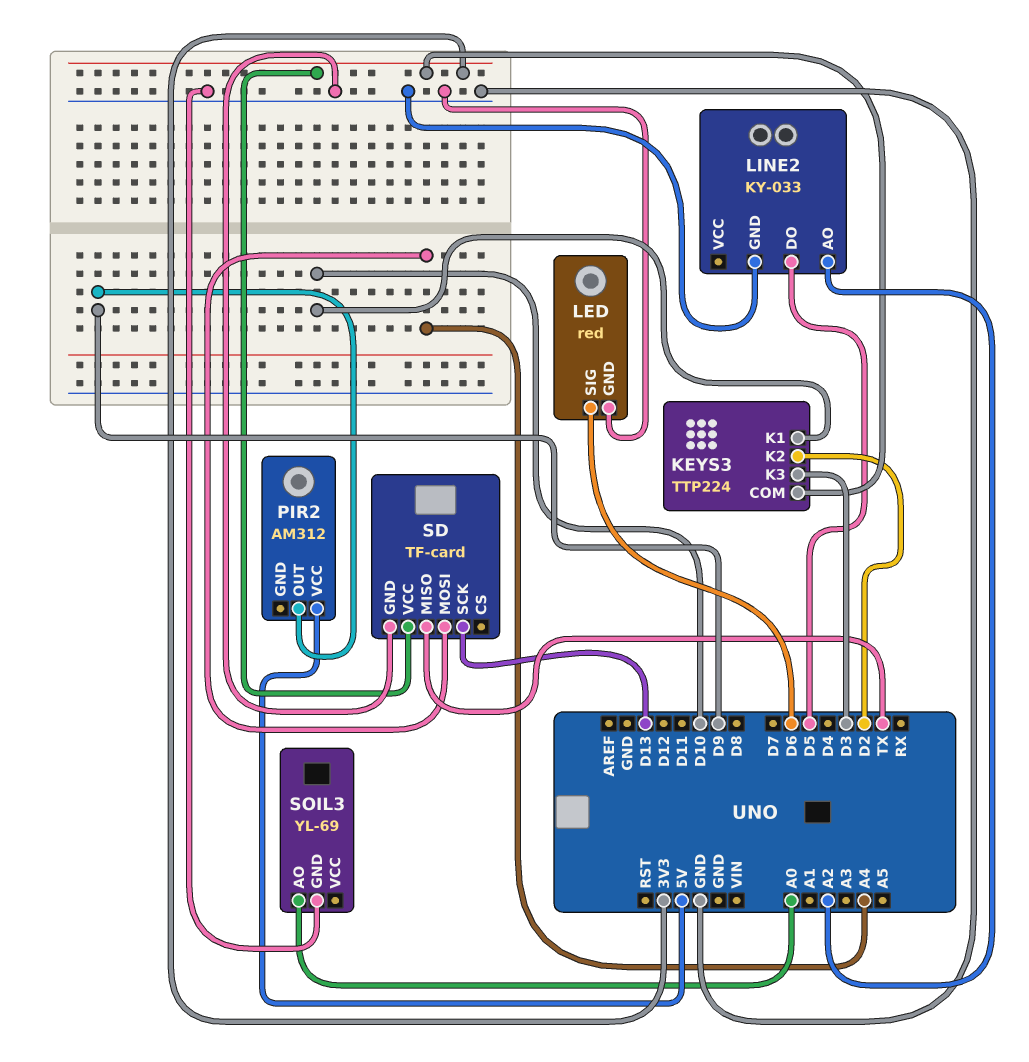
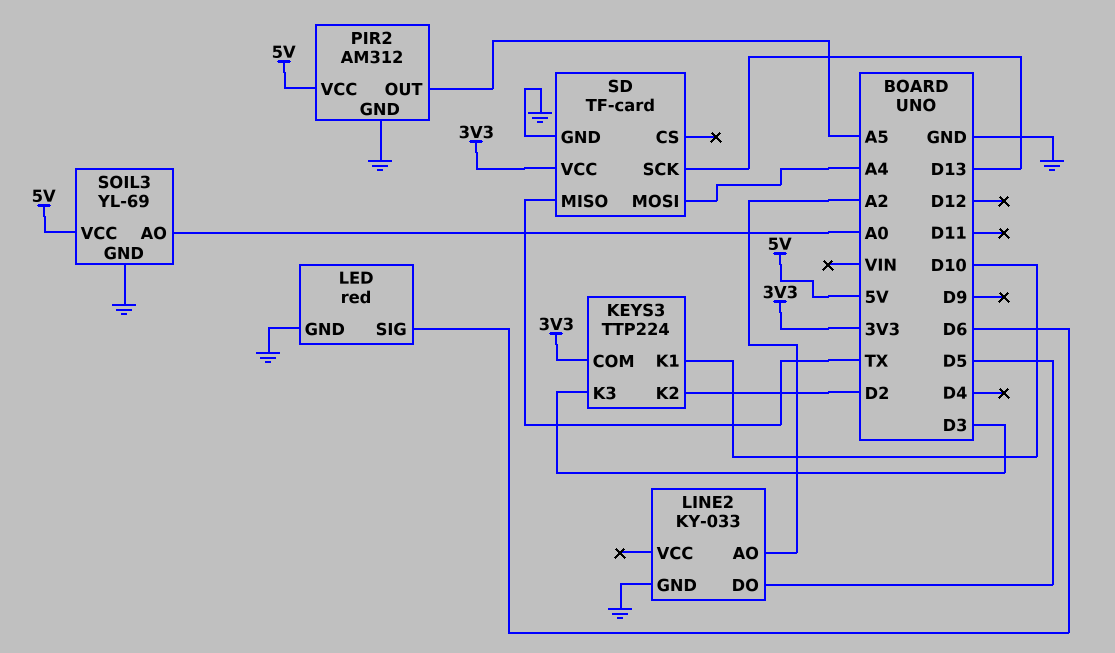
PIR2 pin GND: none -> GND
PIR2 pin OUT: D9 -> A5
SOIL3 pin VCC: none -> 5V

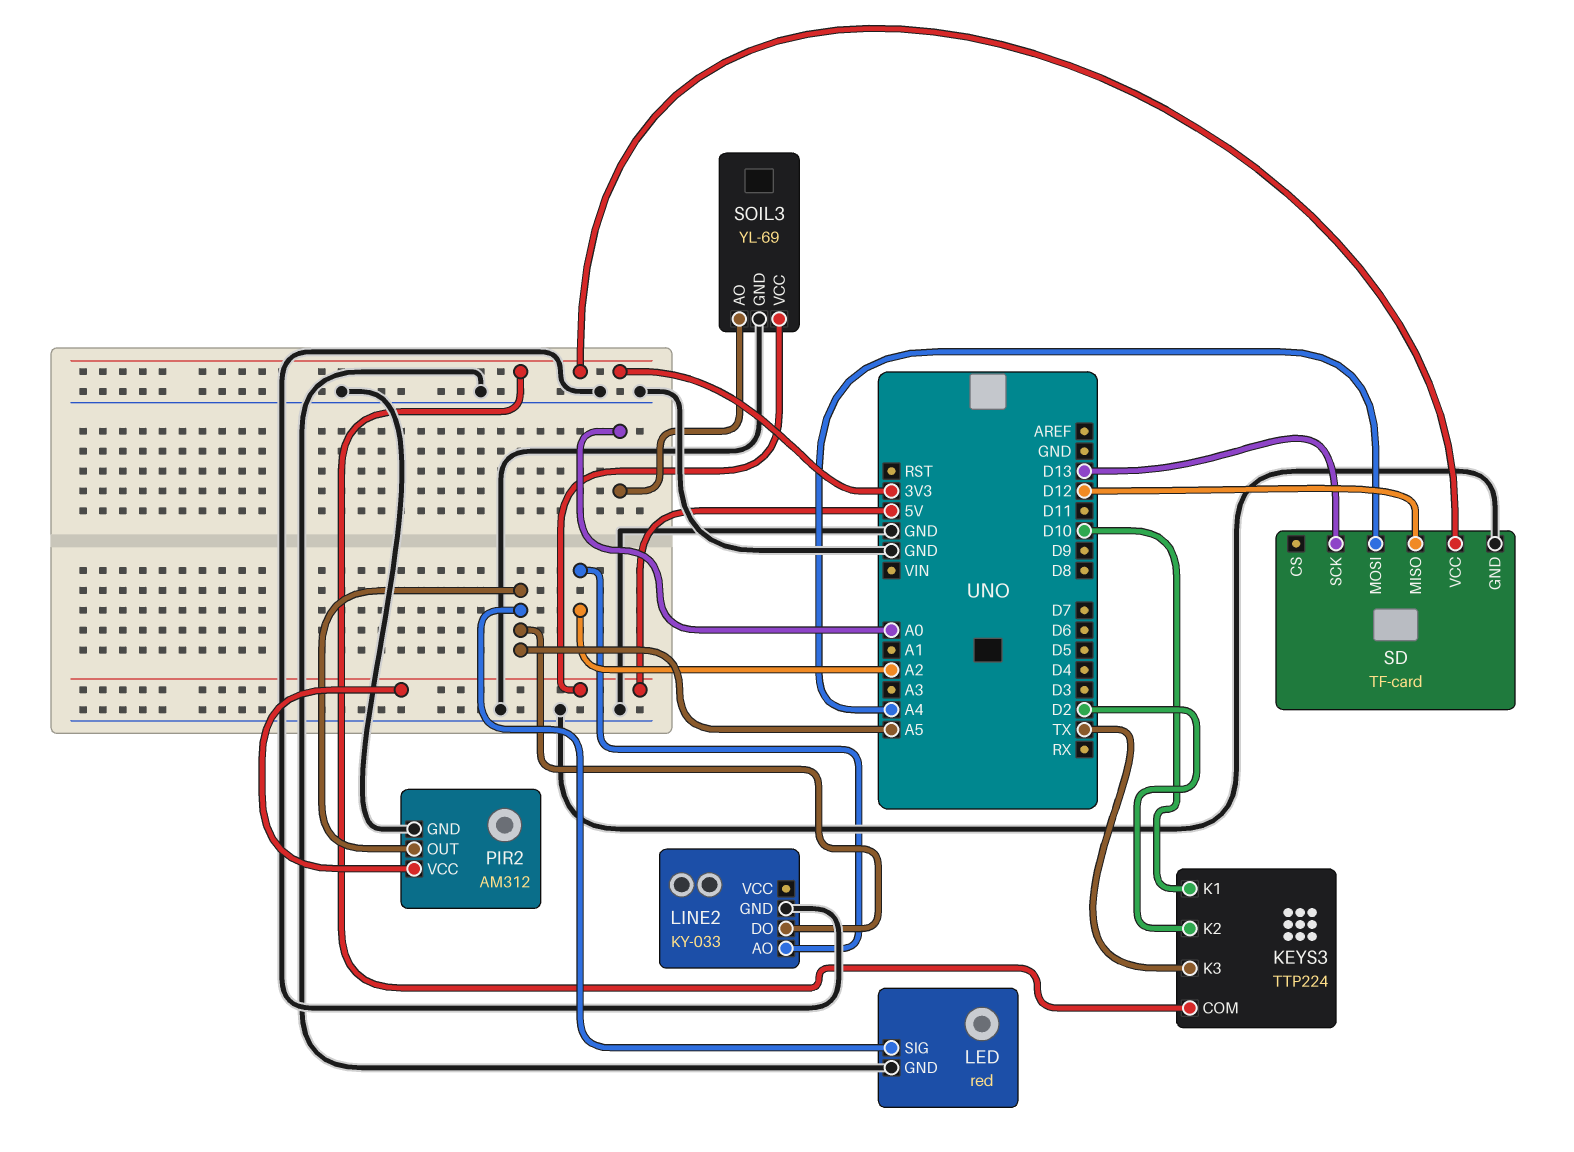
KEYS3 pin K3: D3 -> TX
LED pin SIG: D6 -> A5
LINE2 pin DO: D5 -> A5
SD pin MISO: TX -> D12

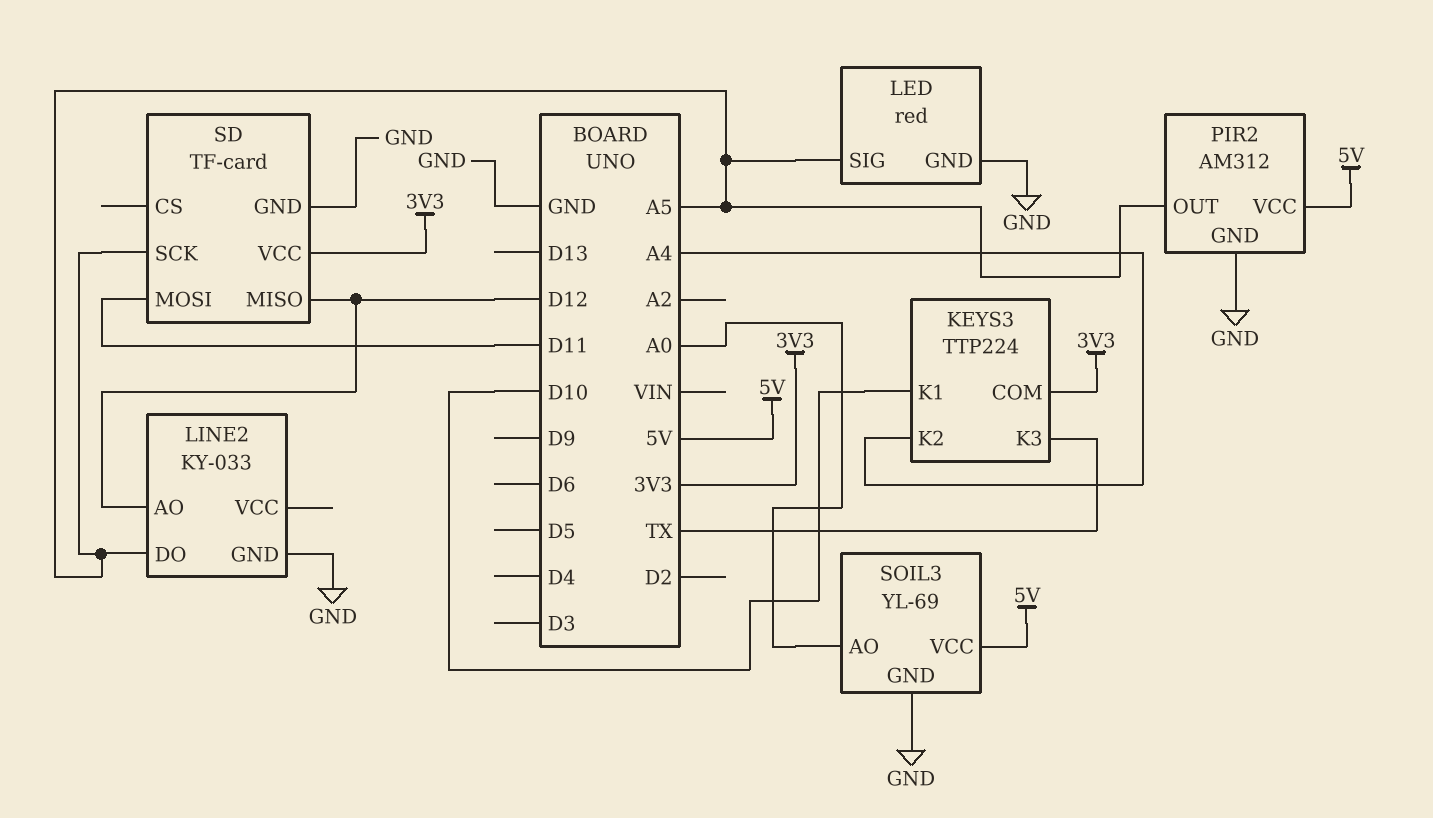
KEYS3 pin K2: D2 -> A4
LINE2 pin AO: A2 -> D12
SD pin MOSI: A4 -> D11
SD pin SCK: D13 -> A5

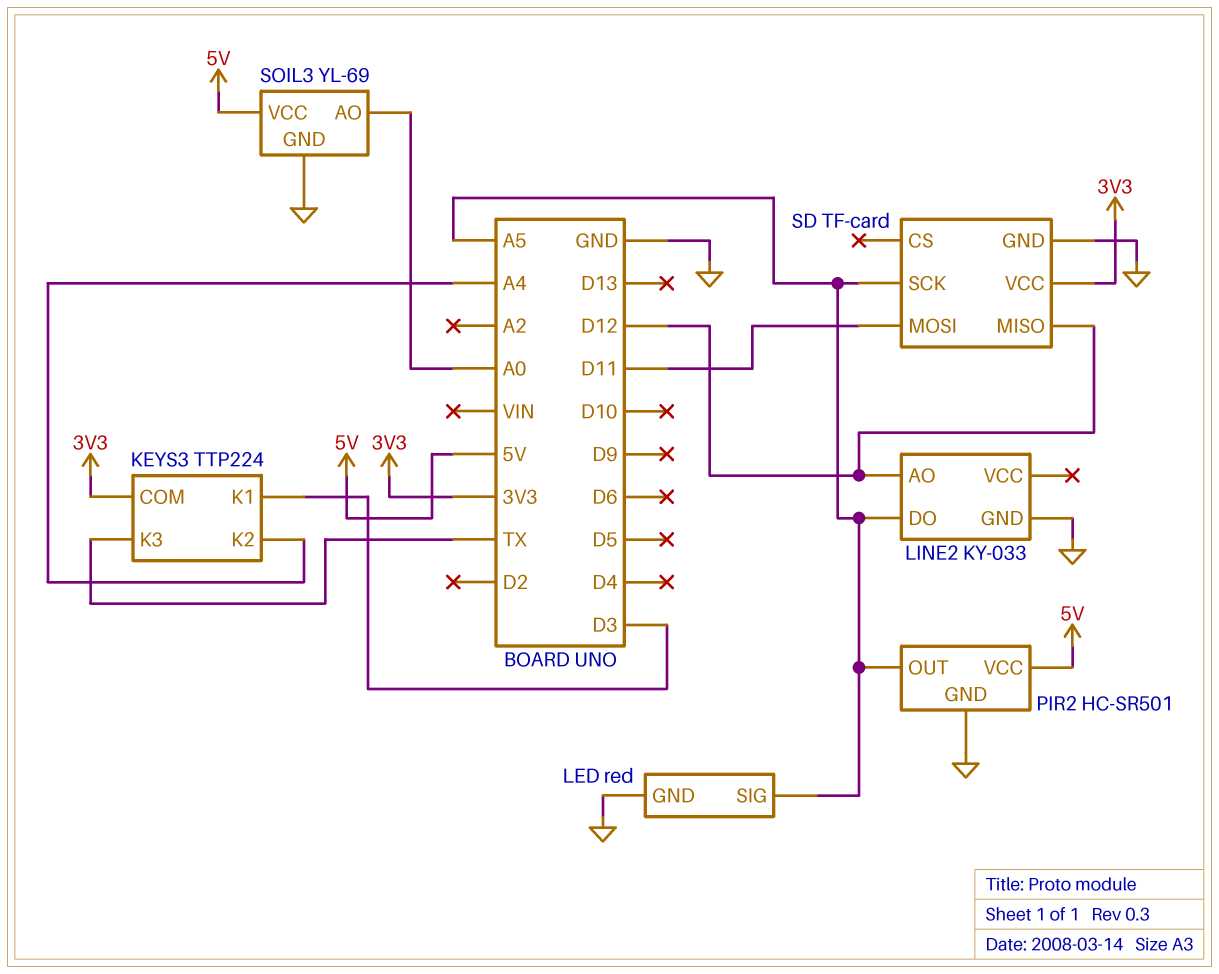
KEYS3 pin K1: D10 -> D3
PIR2: AM312 -> HC-SR501

